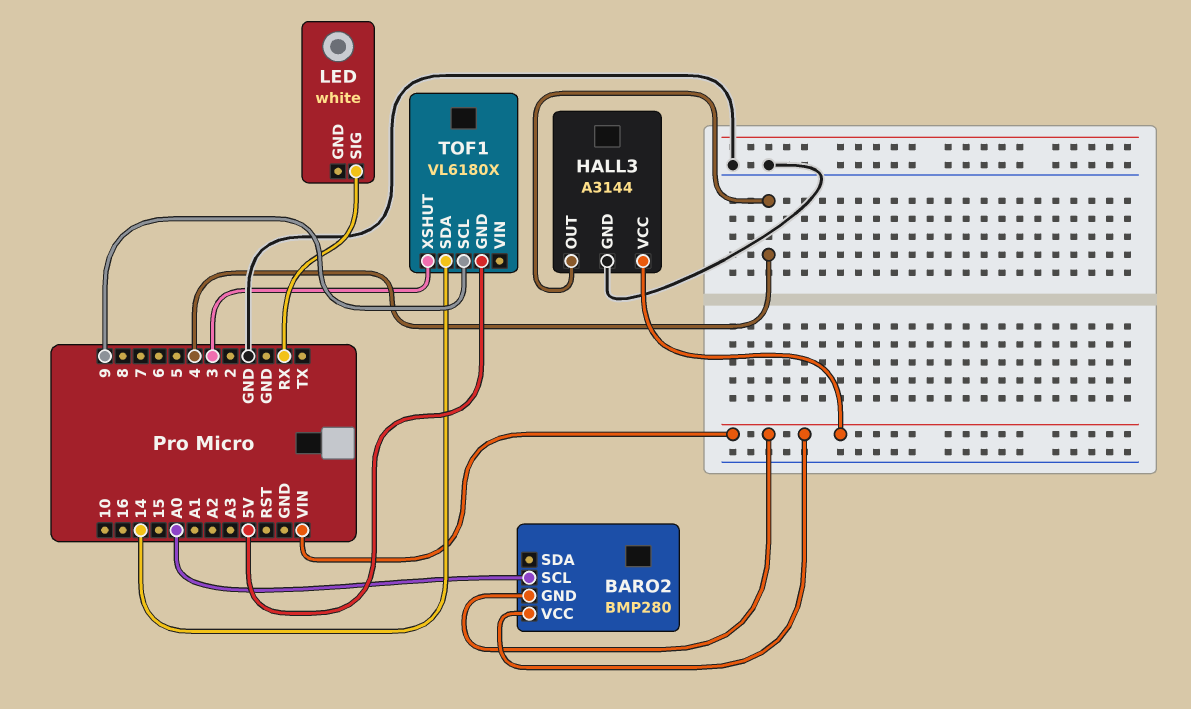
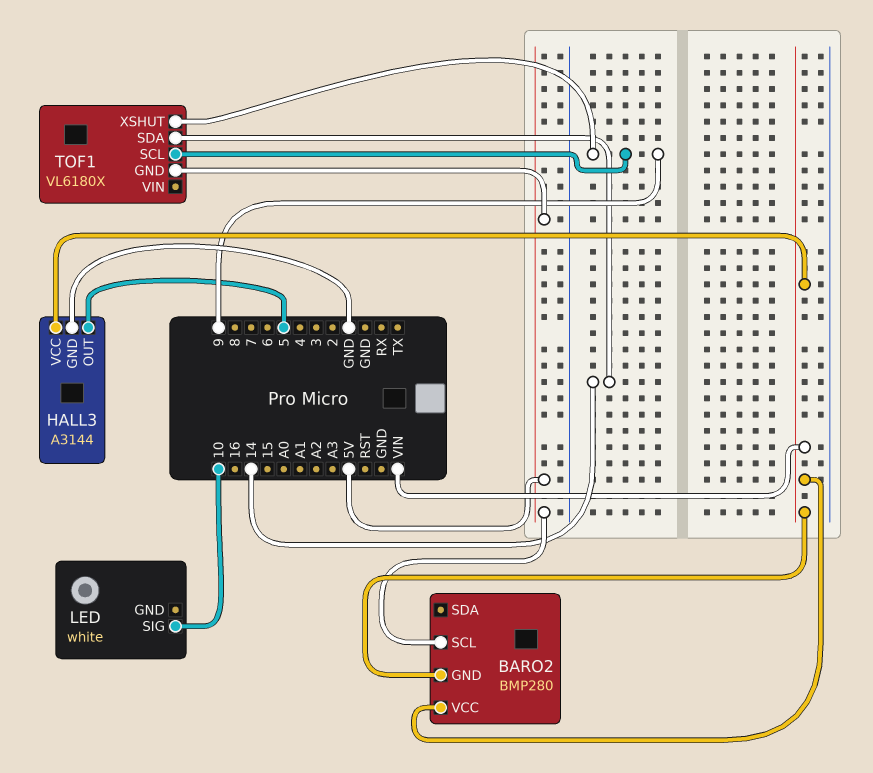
BARO2 pin SCL: A0 -> 5V
HALL3 pin OUT: 4 -> 5
LED pin SIG: RX -> 10
TOF1 pin XSHUT: 3 -> 9

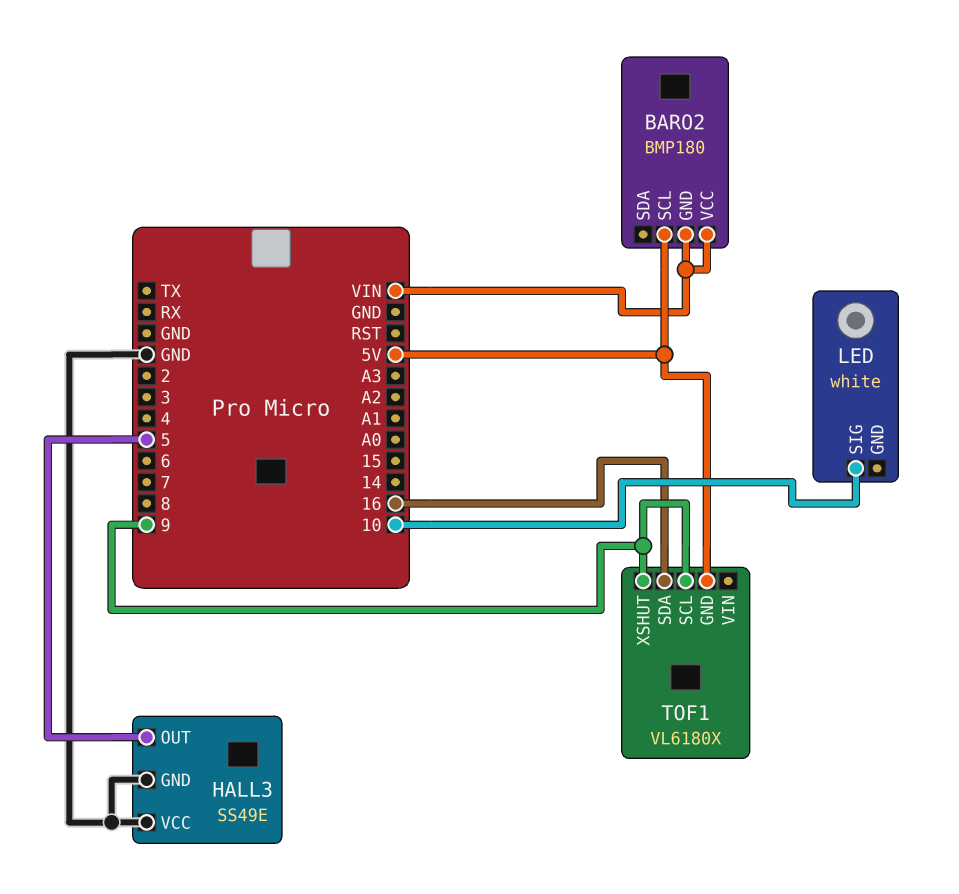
BARO2: BMP280 -> BMP180
HALL3: A3144 -> SS49E
HALL3 pin VCC: VIN -> GND
TOF1 pin SDA: 14 -> 16

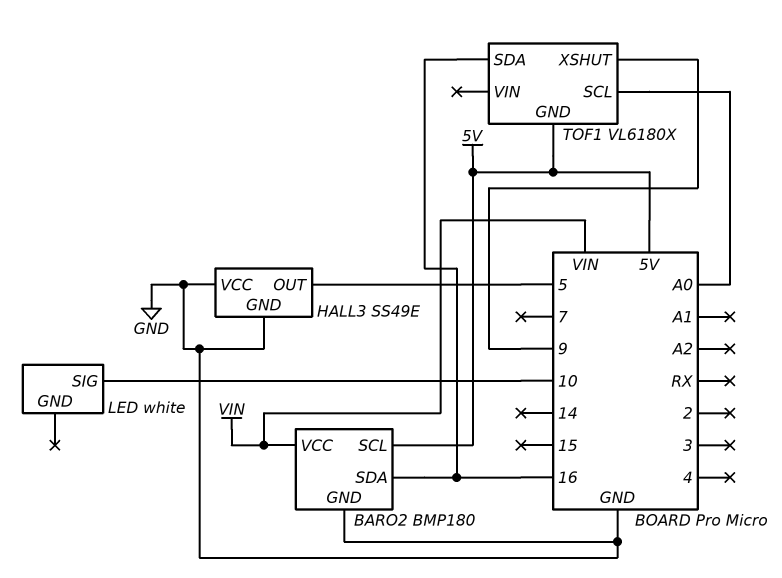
BARO2 pin GND: VIN -> GND
BARO2 pin SDA: none -> 16
TOF1 pin SCL: 9 -> A0

